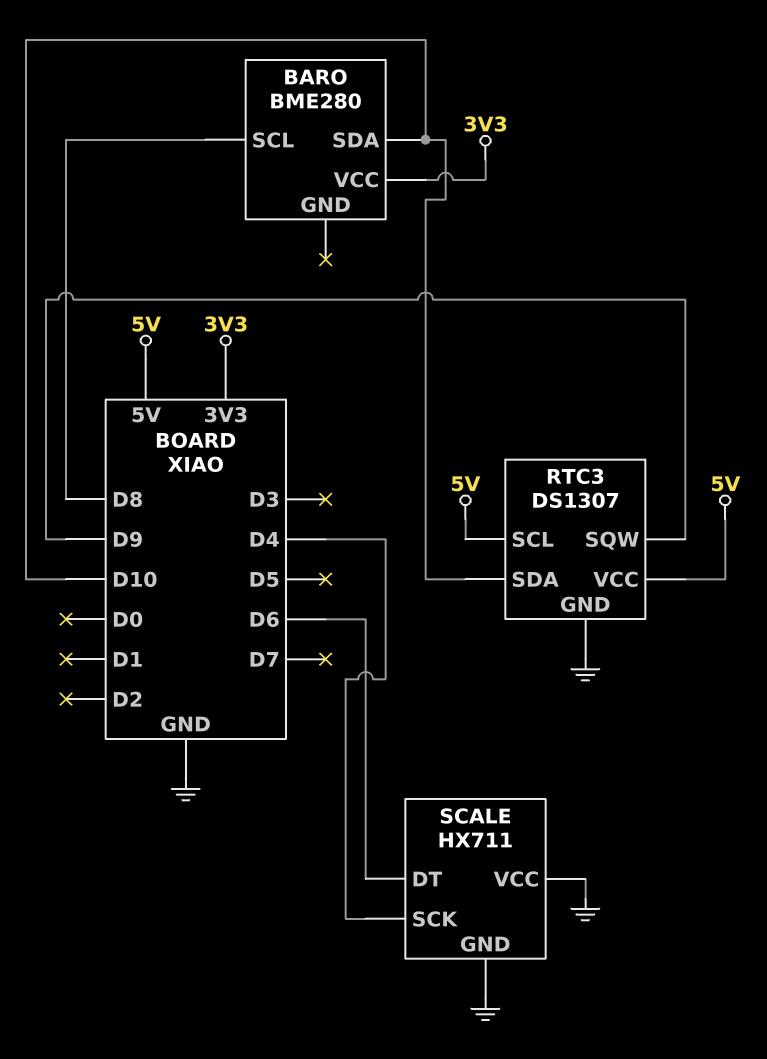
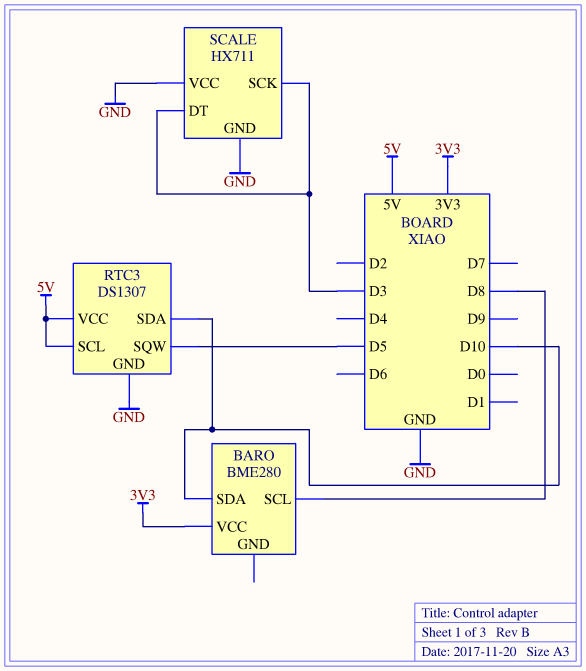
RTC3 pin SQW: D9 -> D5
SCALE pin DT: D6 -> D3
SCALE pin SCK: D4 -> D3

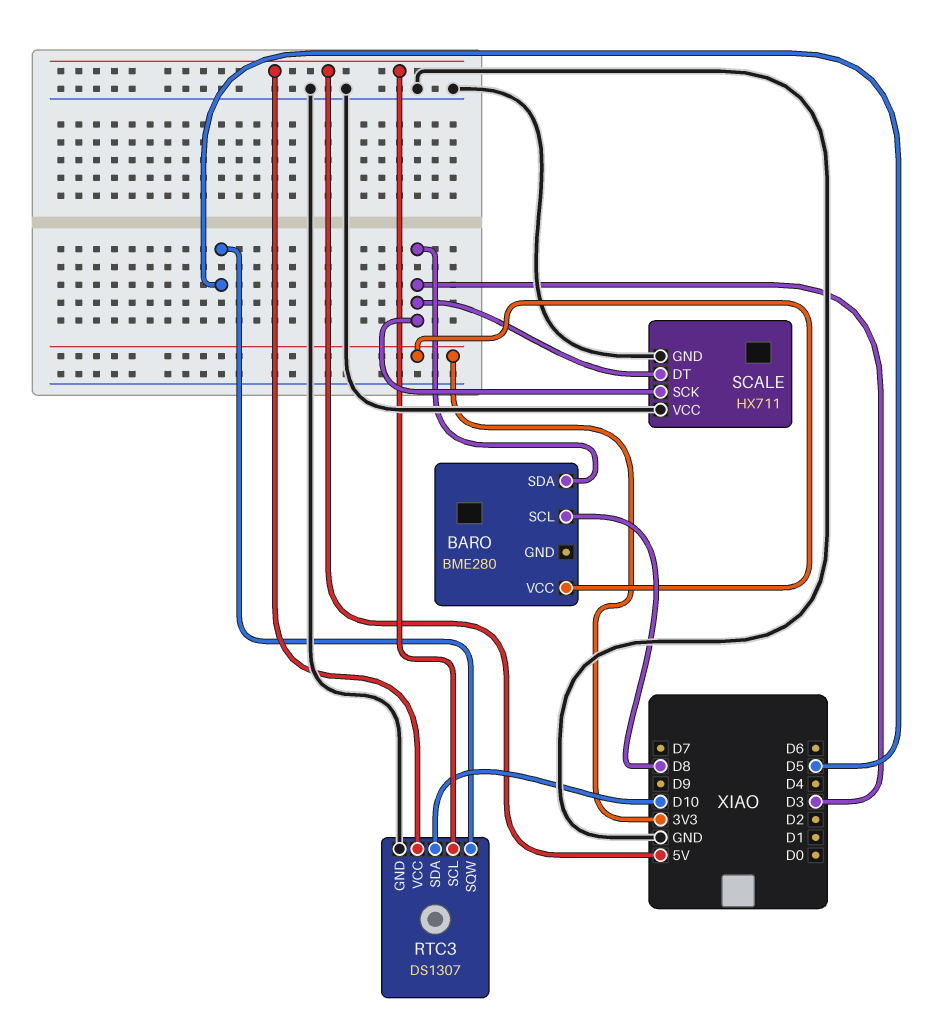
BARO pin SDA: D10 -> D3

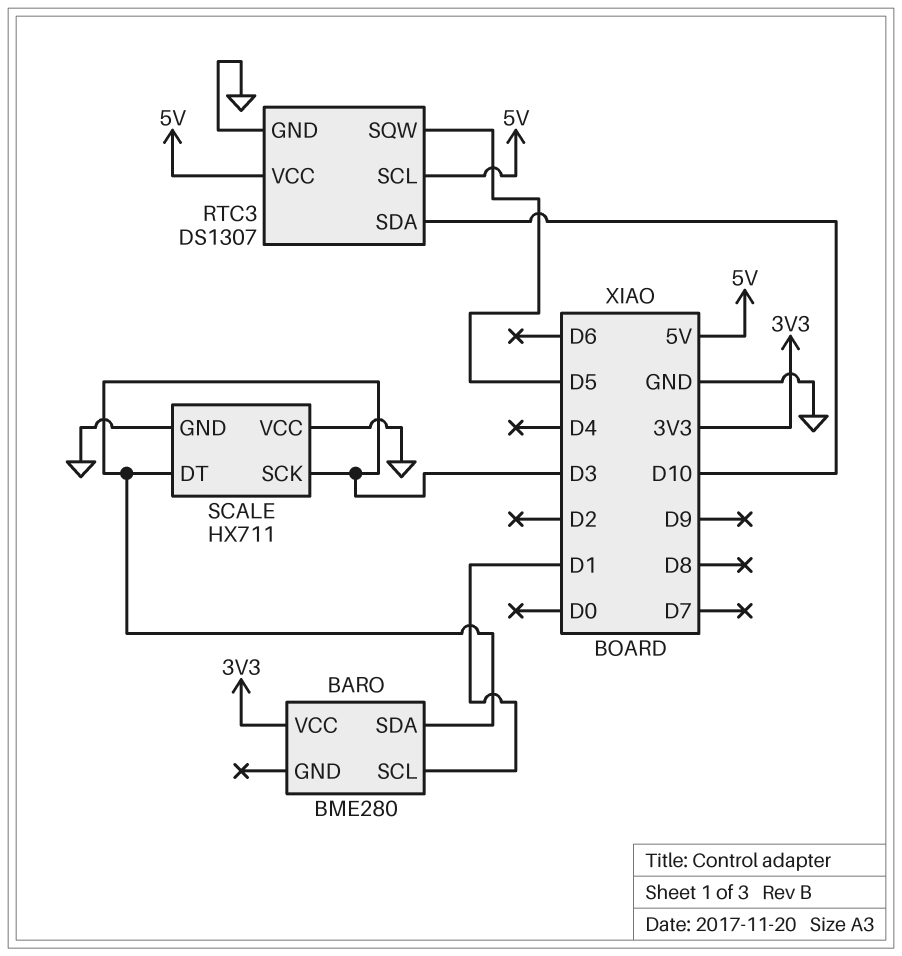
BARO pin SCL: D8 -> D1

